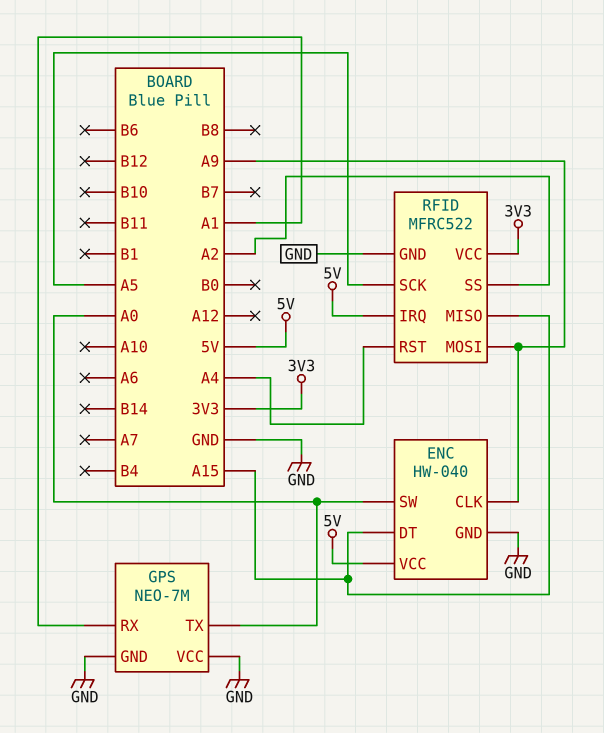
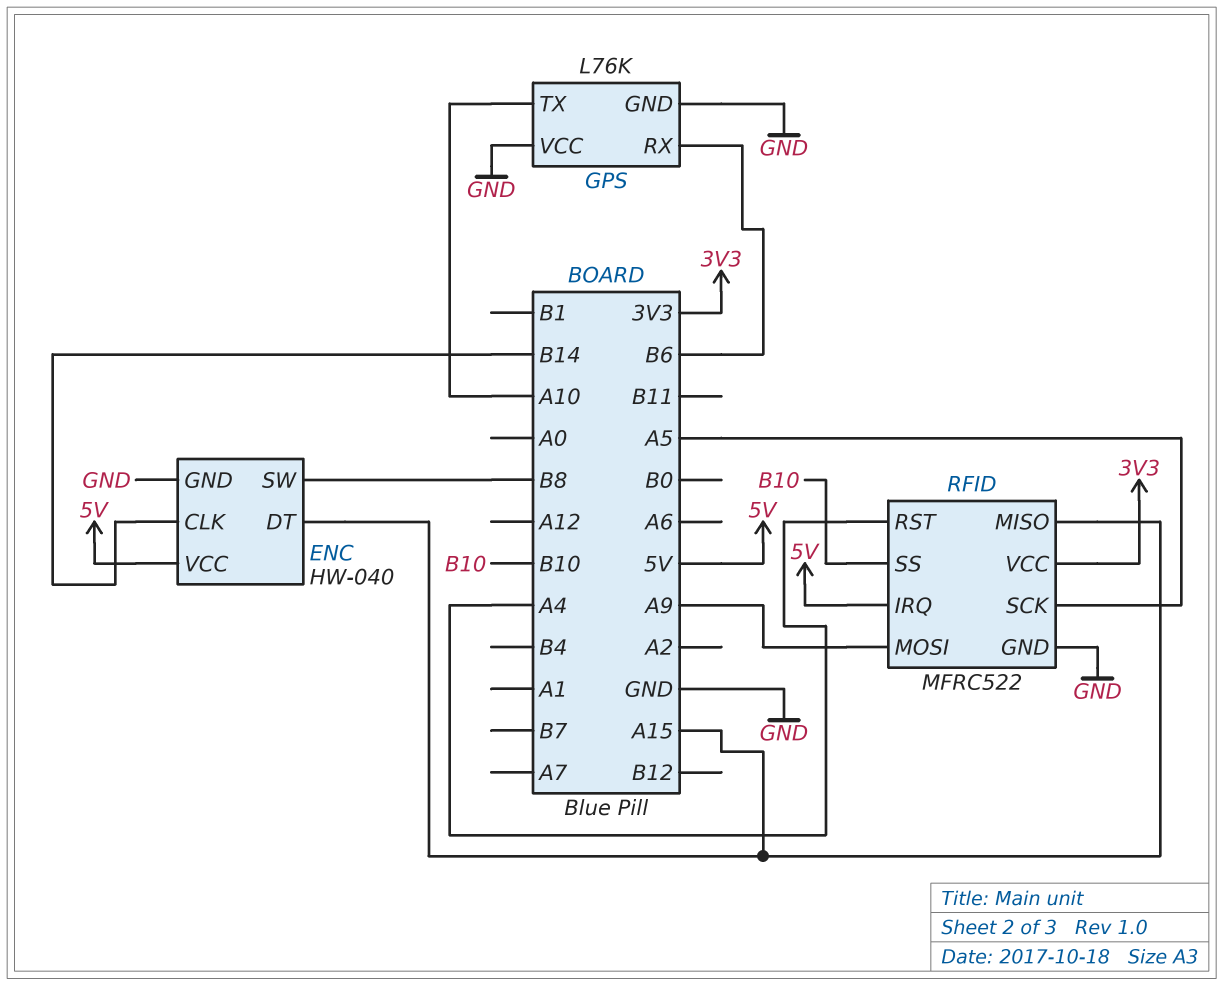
ENC pin CLK: A9 -> B14
ENC pin SW: A0 -> B8
GPS: NEO-7M -> L76K
GPS pin RX: A1 -> B6
GPS pin TX: A0 -> A10
RFID pin SS: A2 -> B10

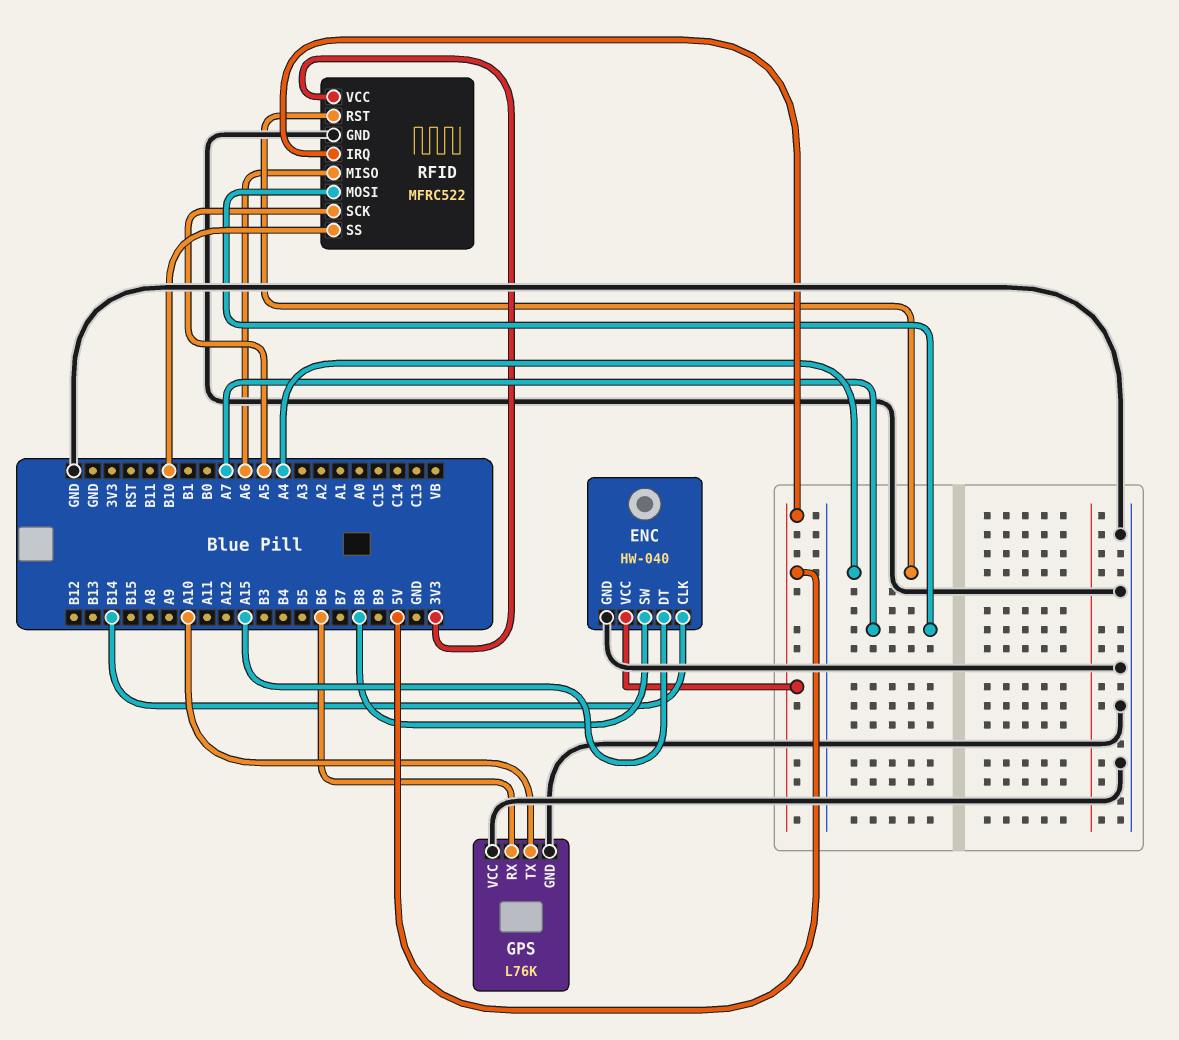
RFID pin MISO: A15 -> A6
RFID pin MOSI: A9 -> A7

